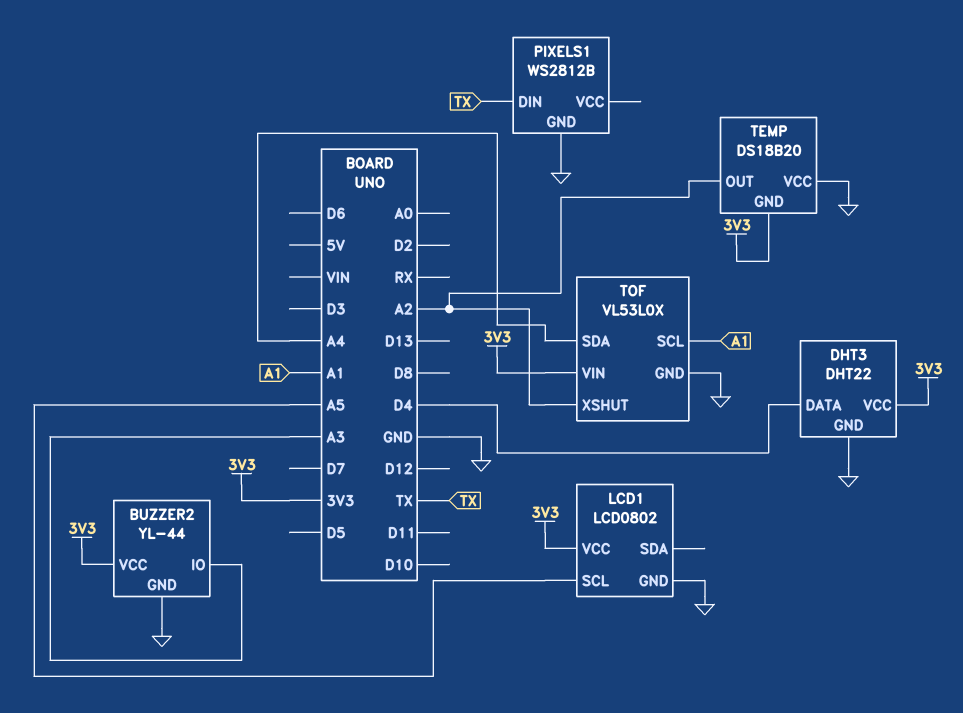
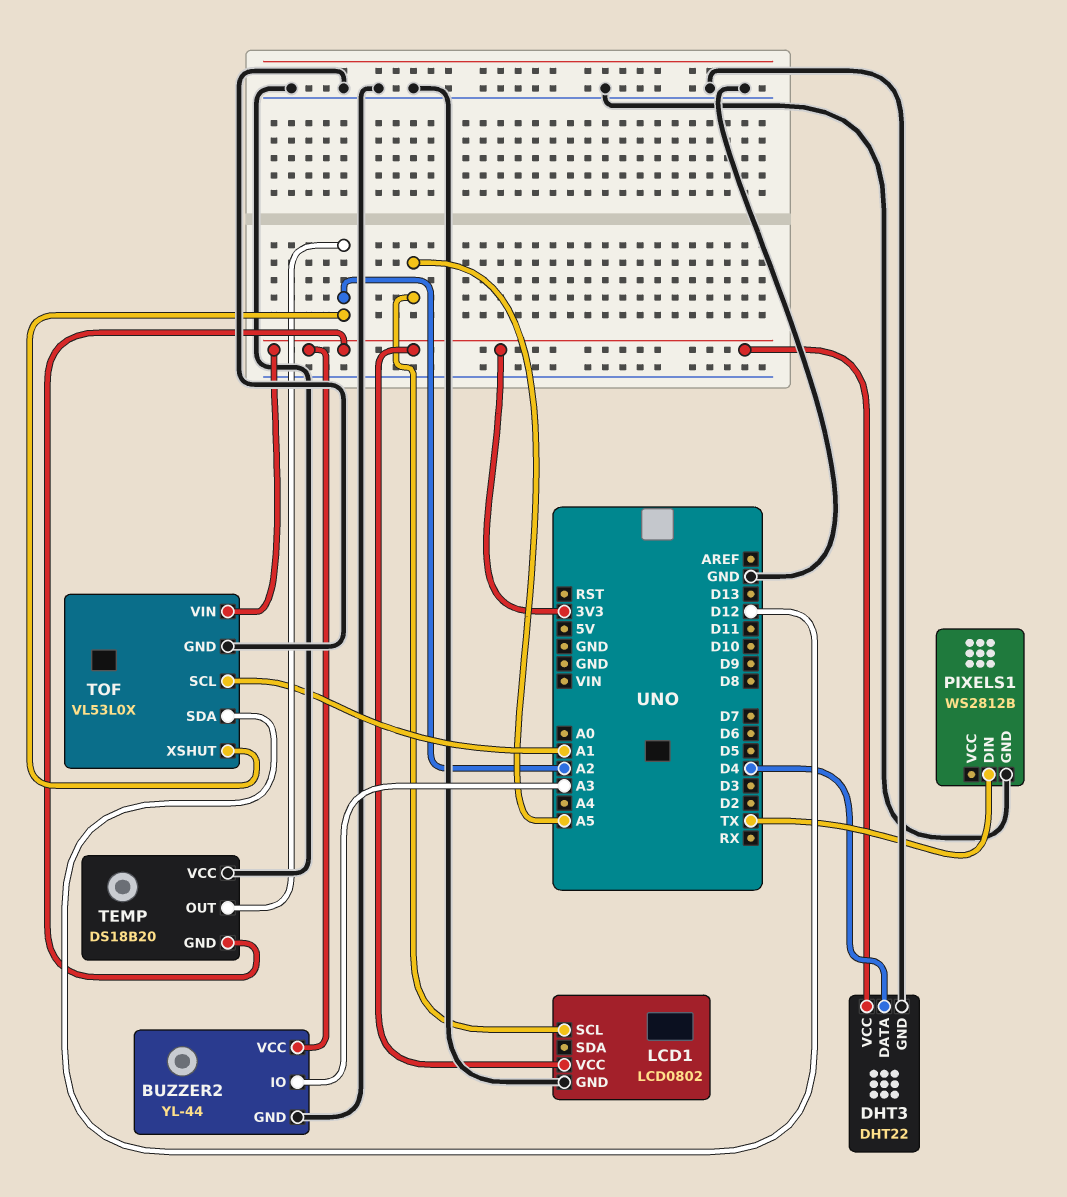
TOF pin SDA: A4 -> D12

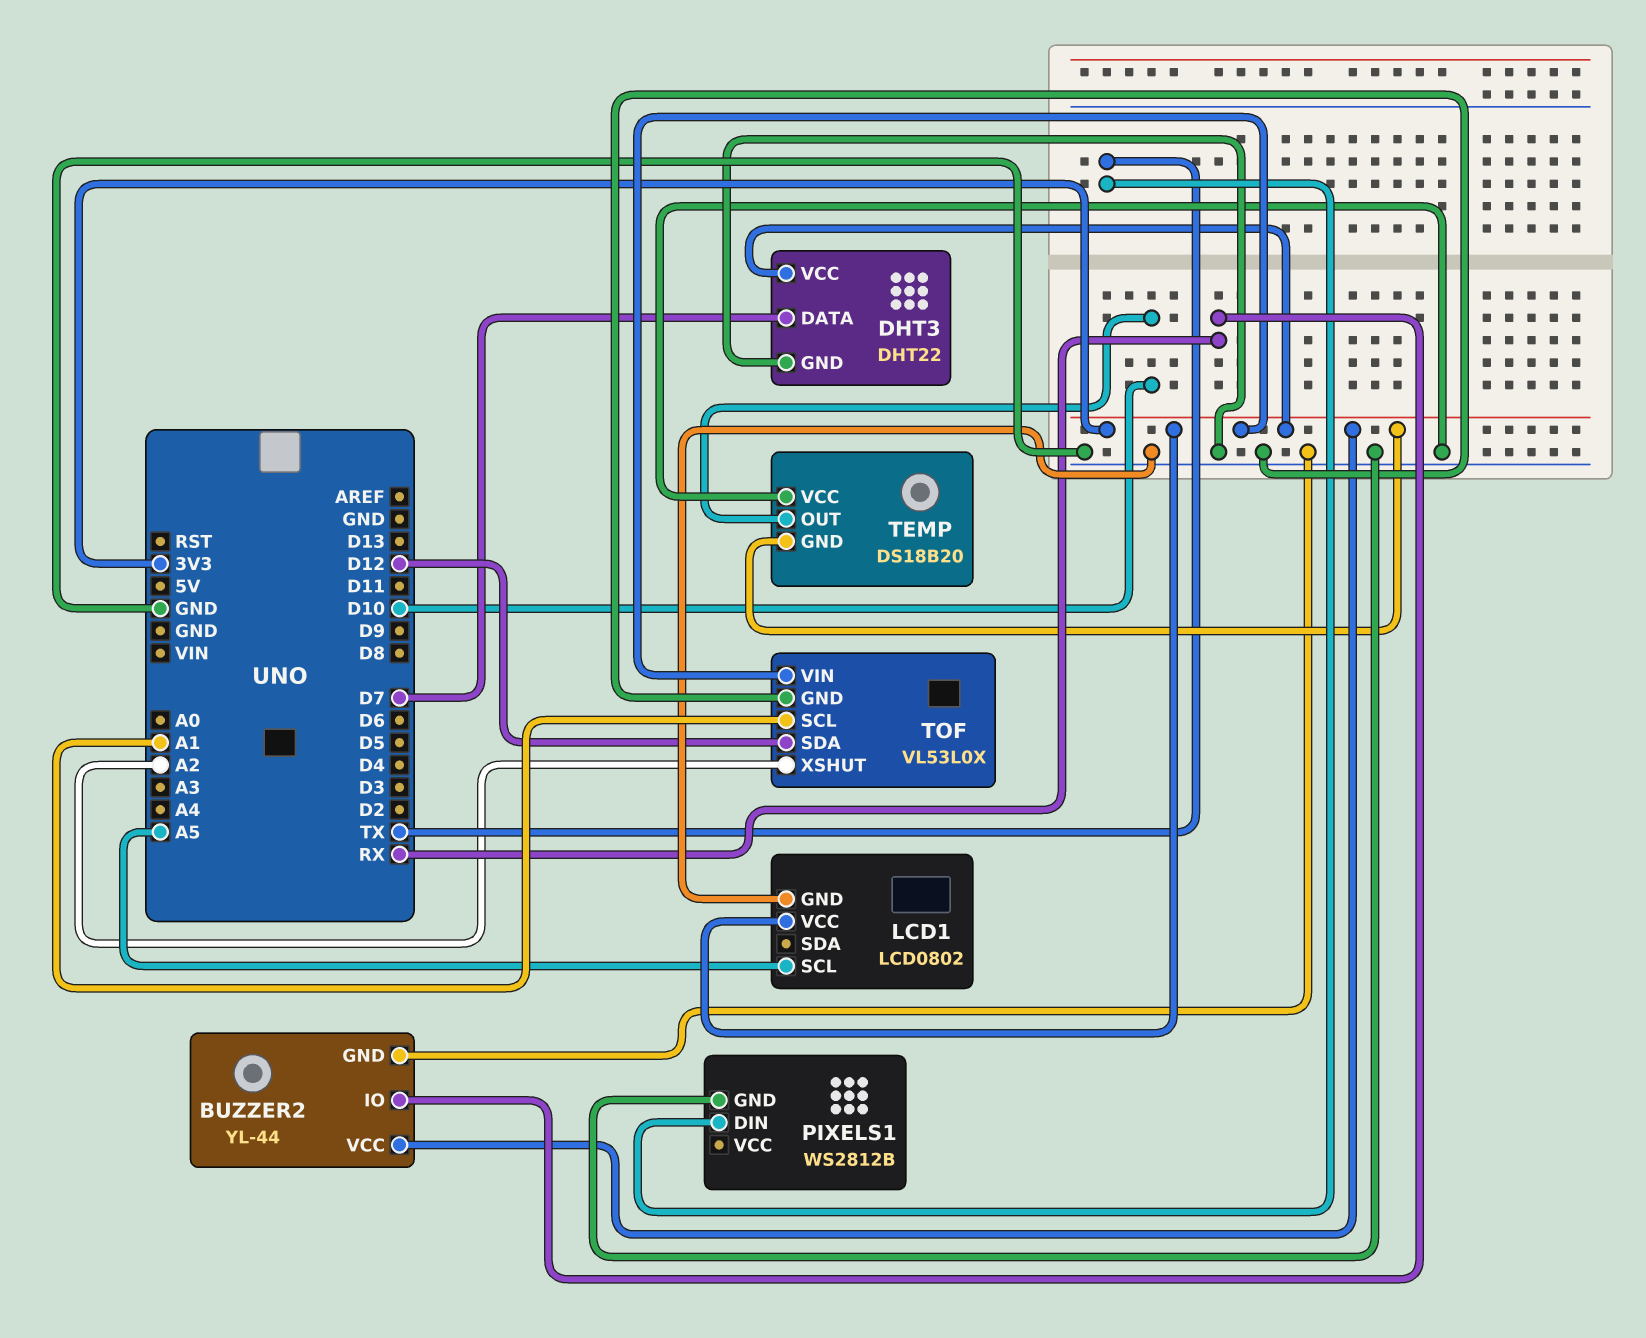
BUZZER2 pin IO: A3 -> RX
DHT3 pin DATA: D4 -> D7
TEMP pin OUT: A2 -> D10

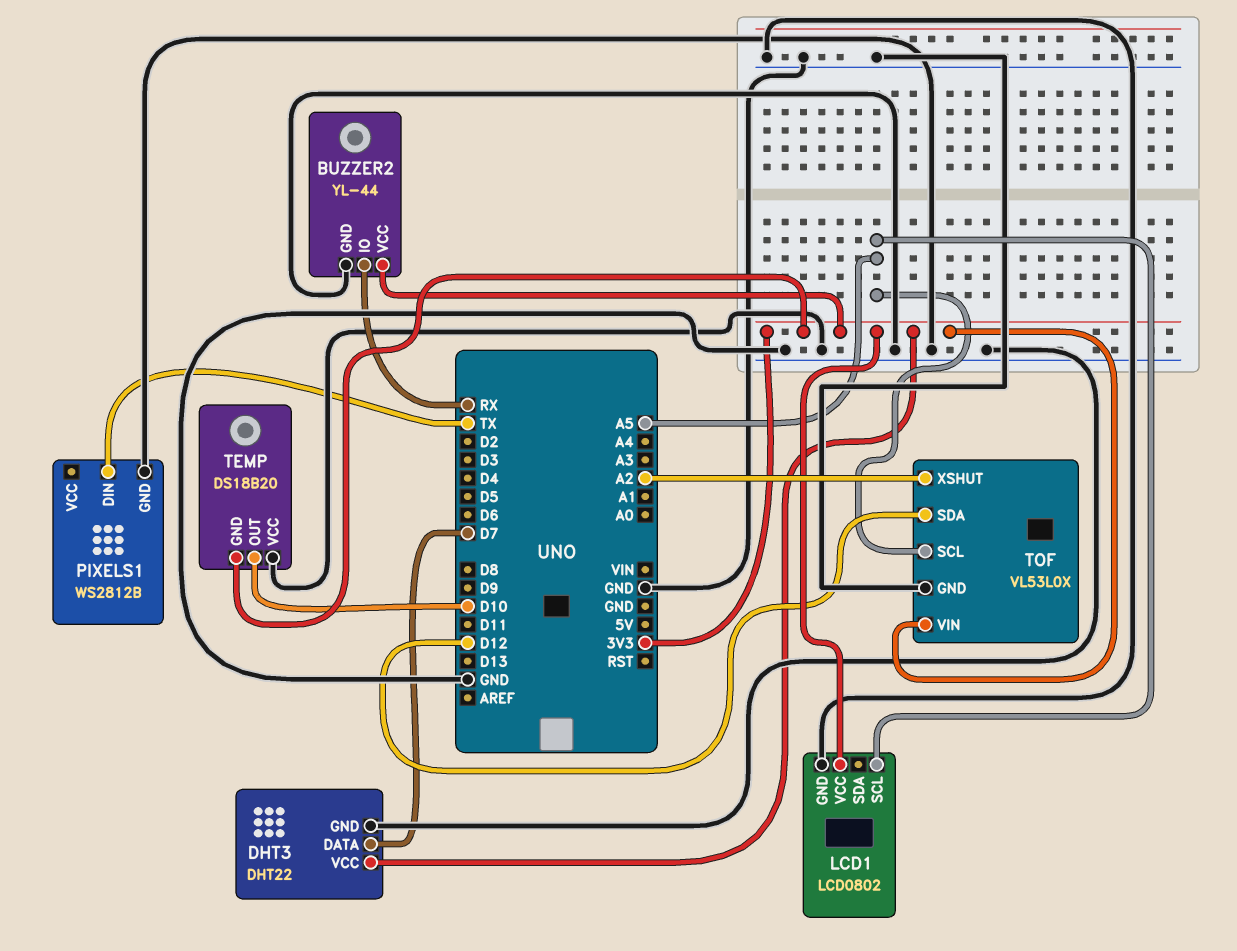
TOF pin SCL: A1 -> A5

